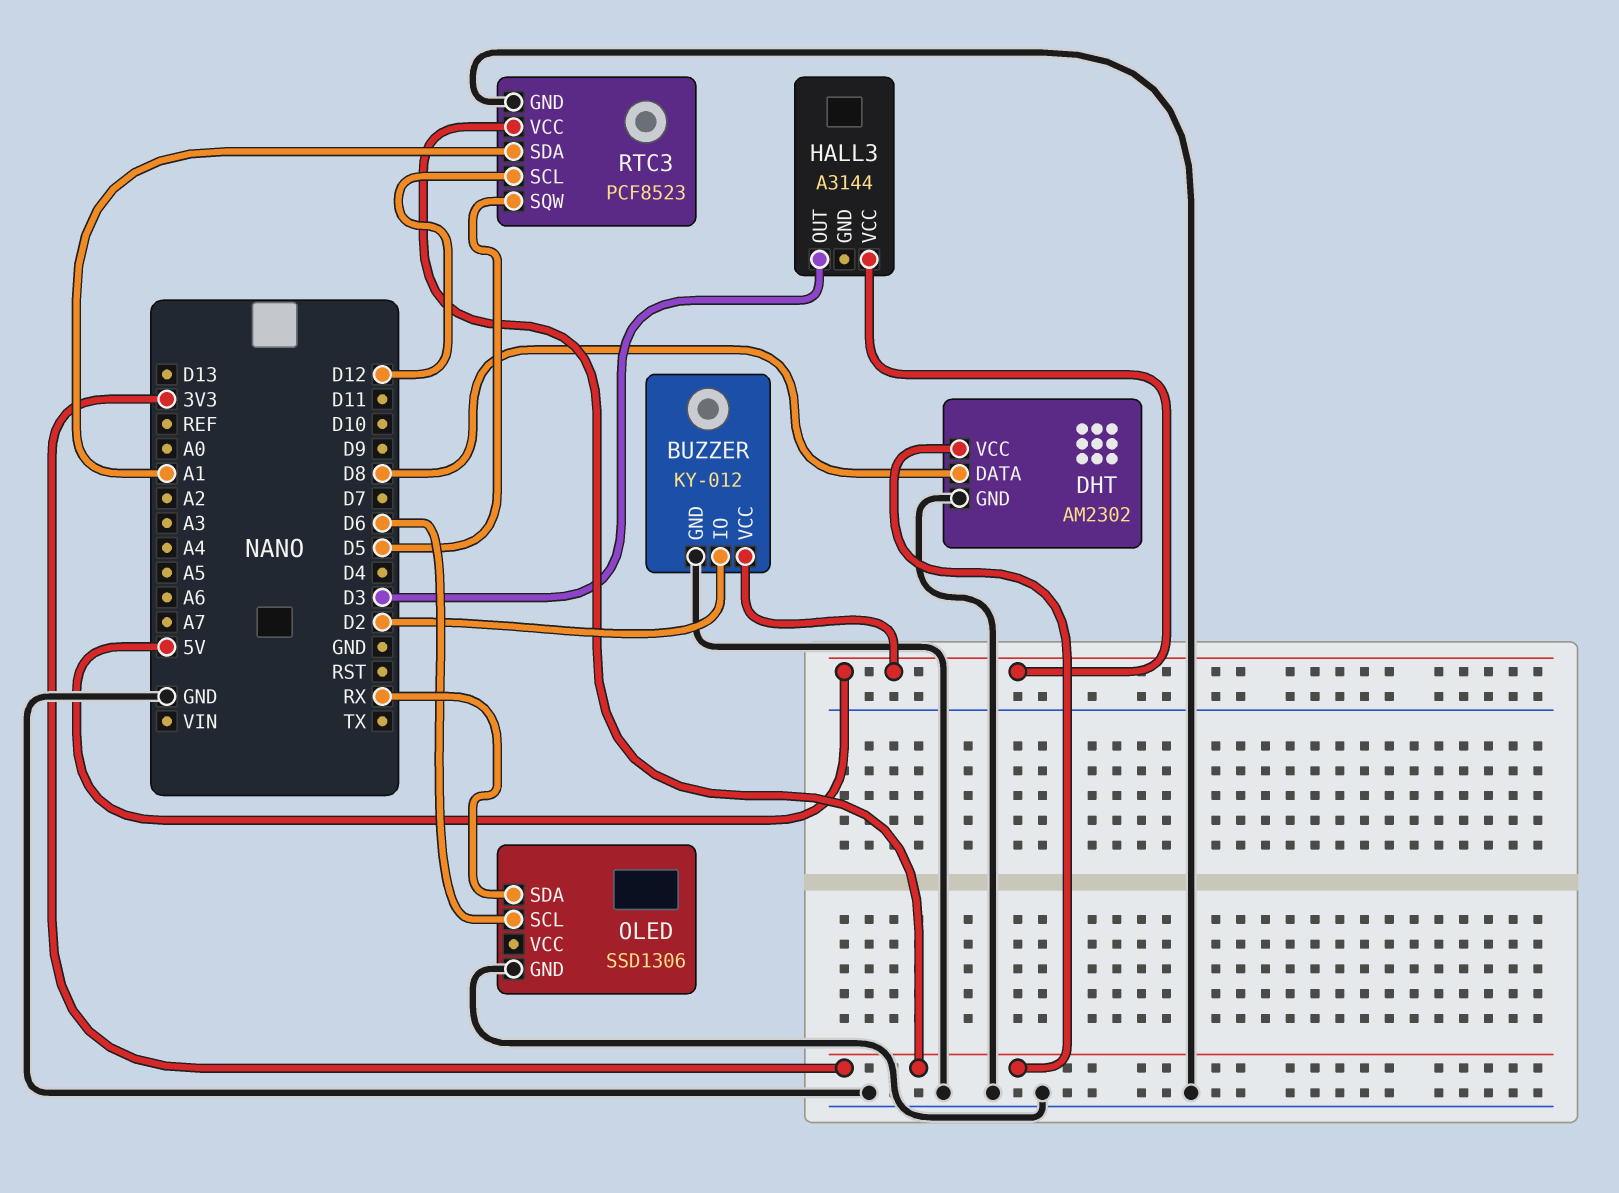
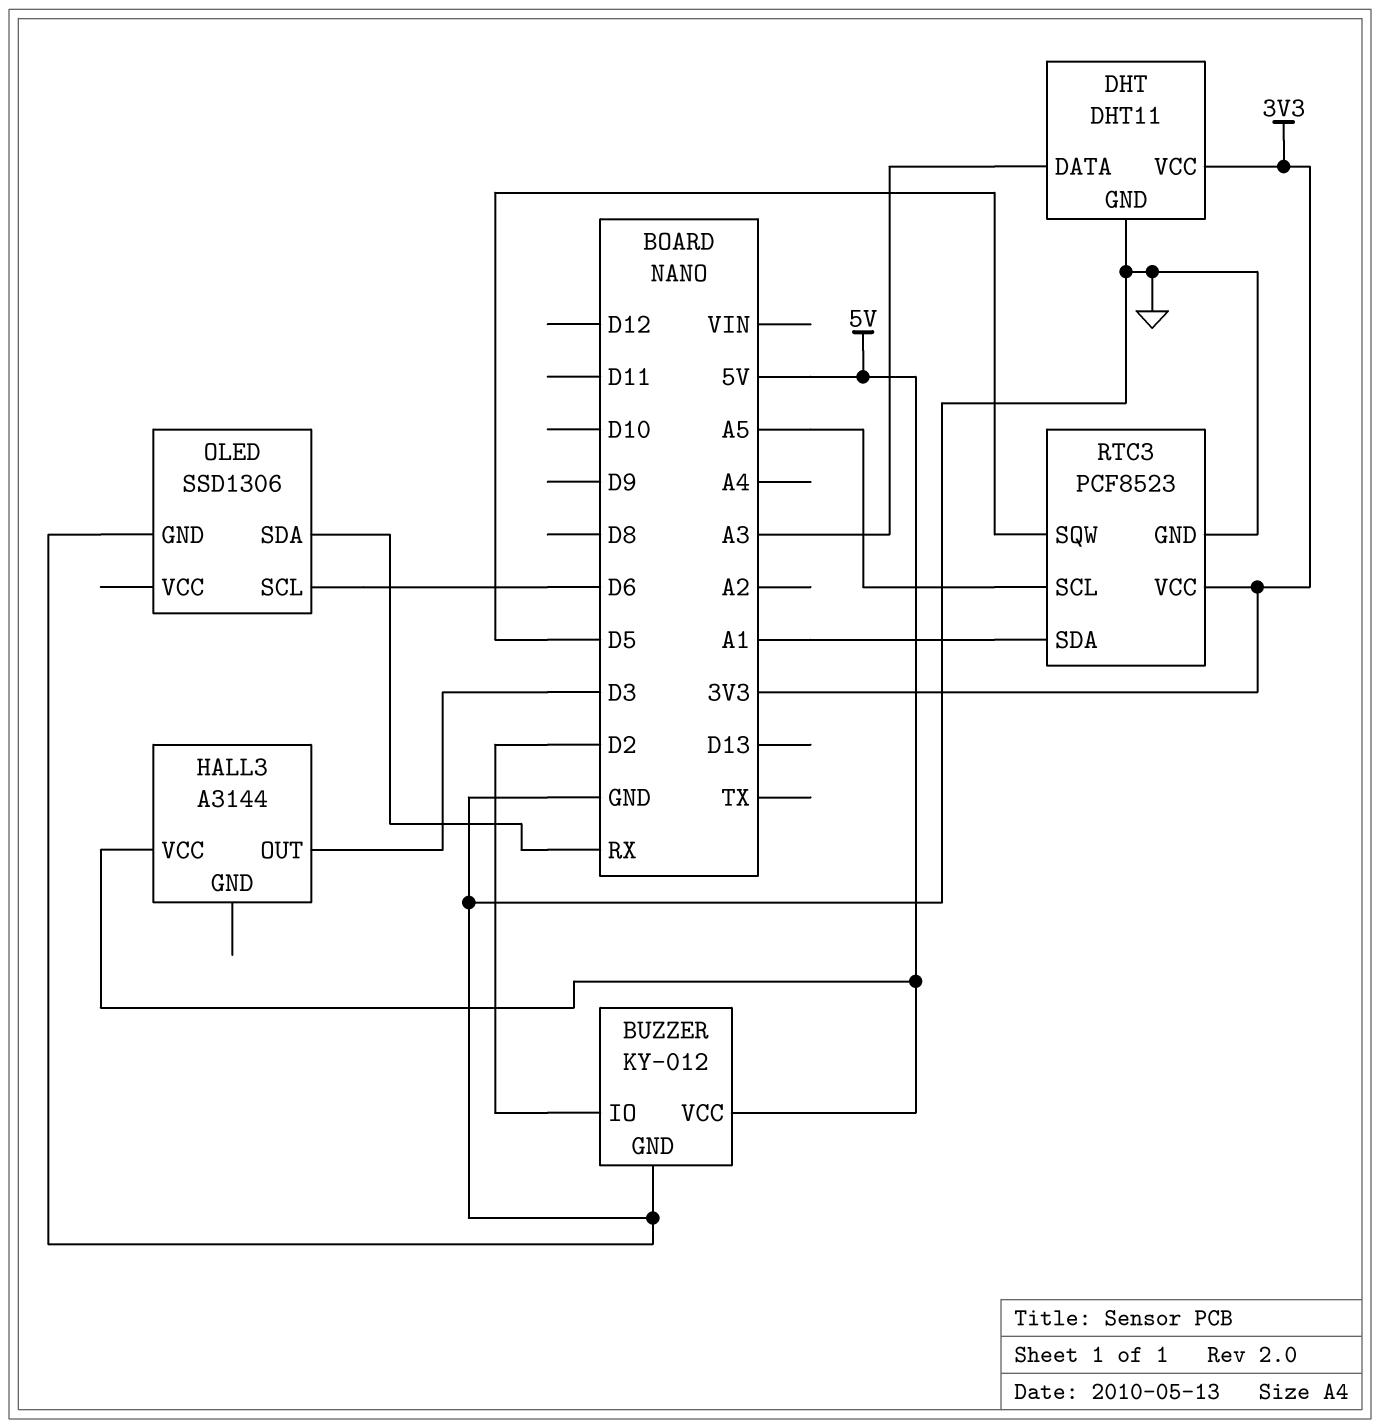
DHT: AM2302 -> DHT11
DHT pin DATA: D8 -> A3
RTC3 pin SCL: D12 -> A5

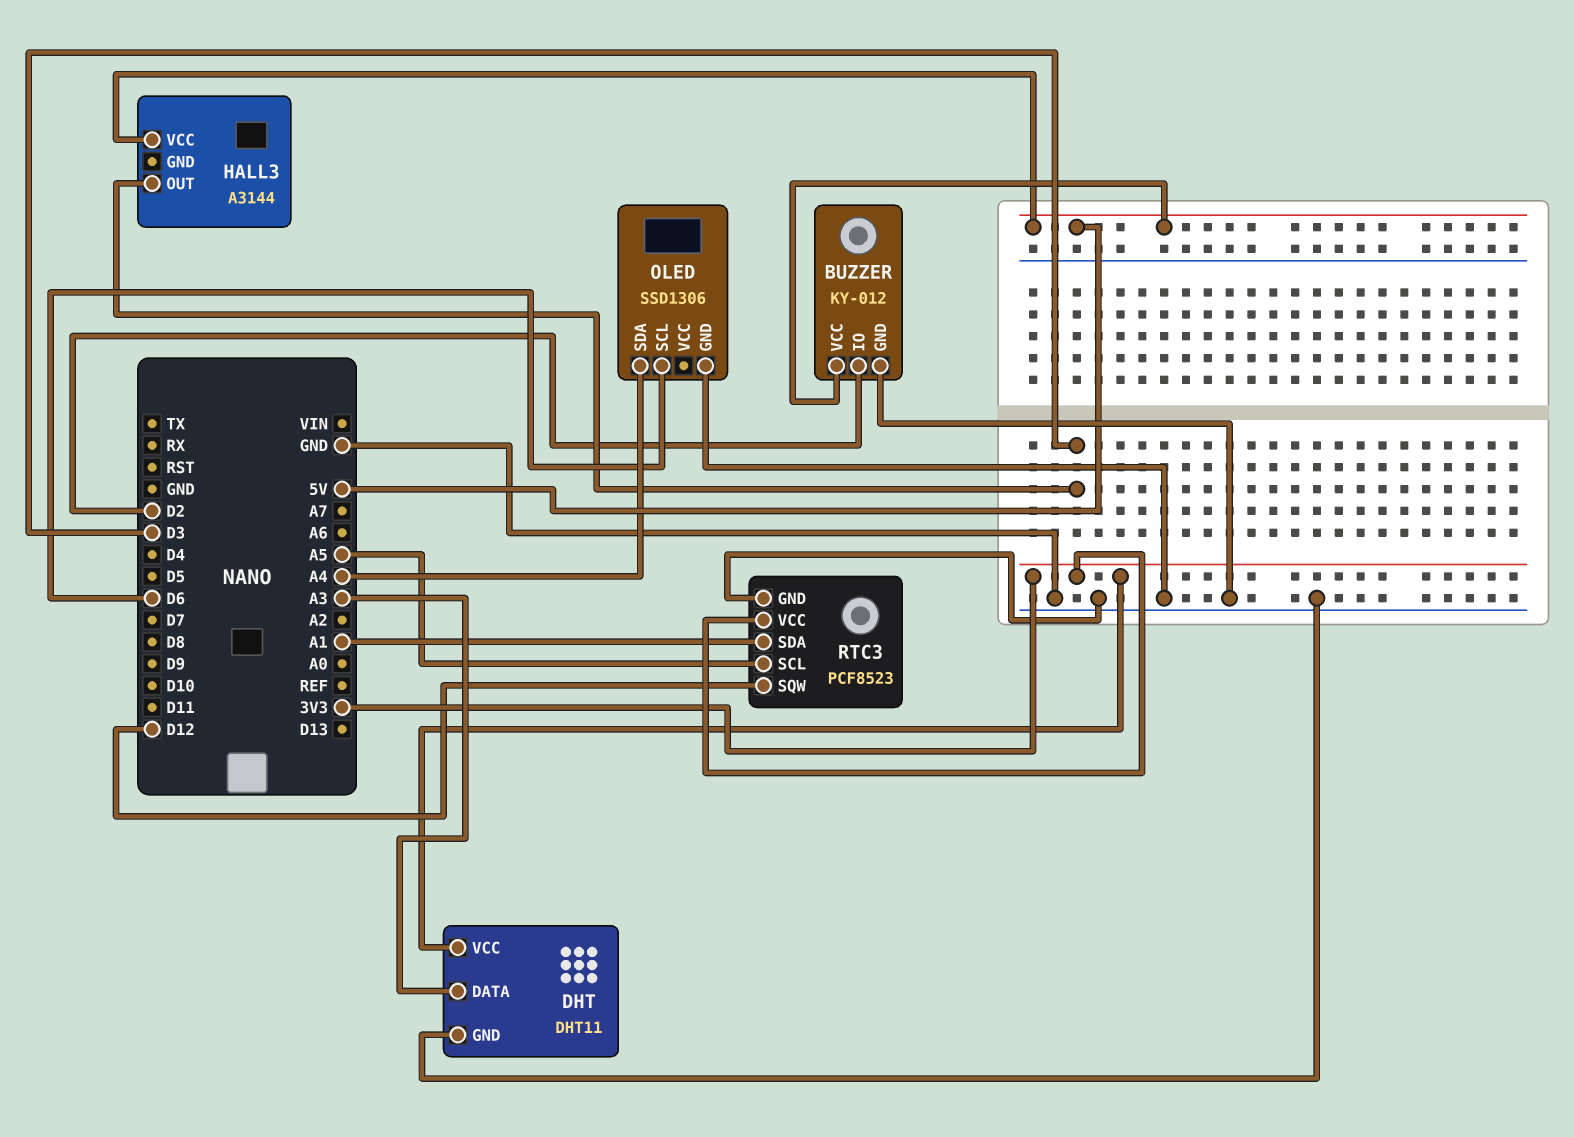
OLED pin SDA: RX -> A4
RTC3 pin SQW: D5 -> D12

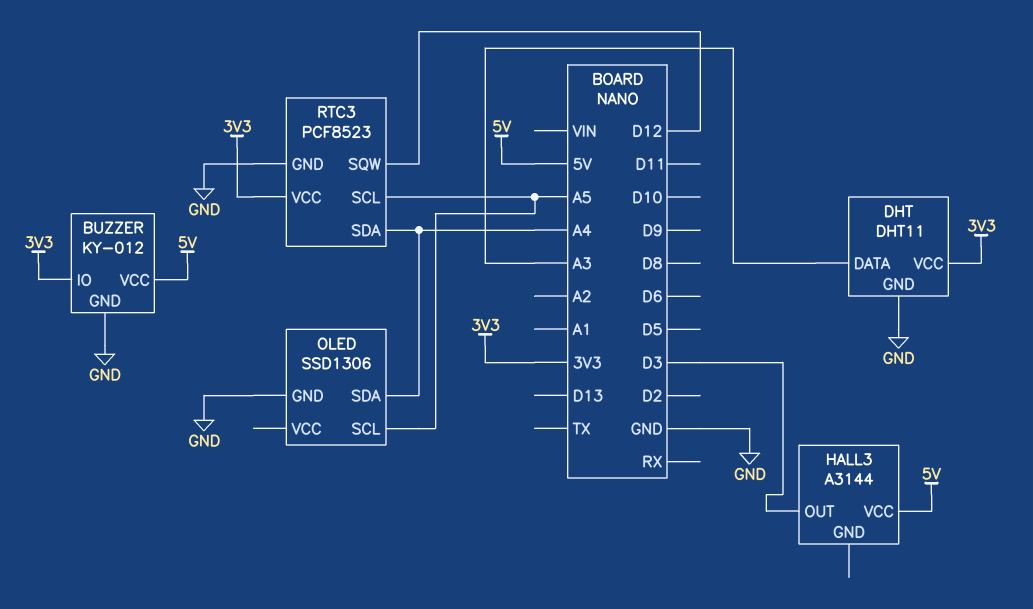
BUZZER pin IO: D2 -> 3V3
OLED pin SCL: D6 -> A5
RTC3 pin SDA: A1 -> A4

